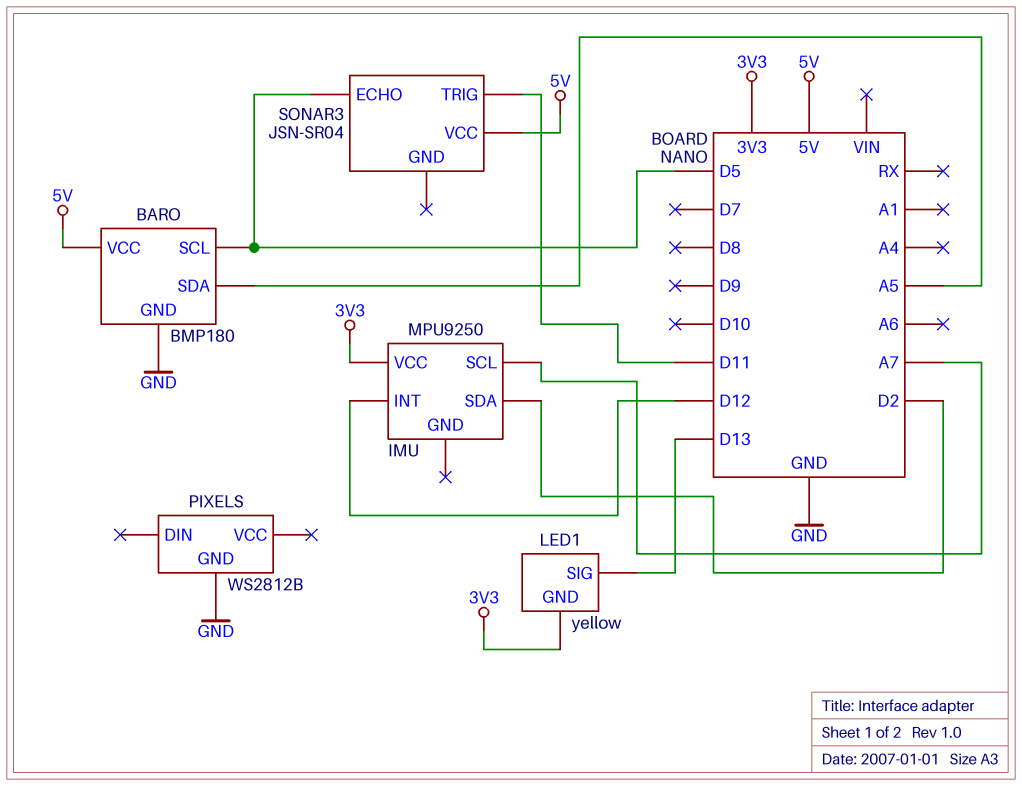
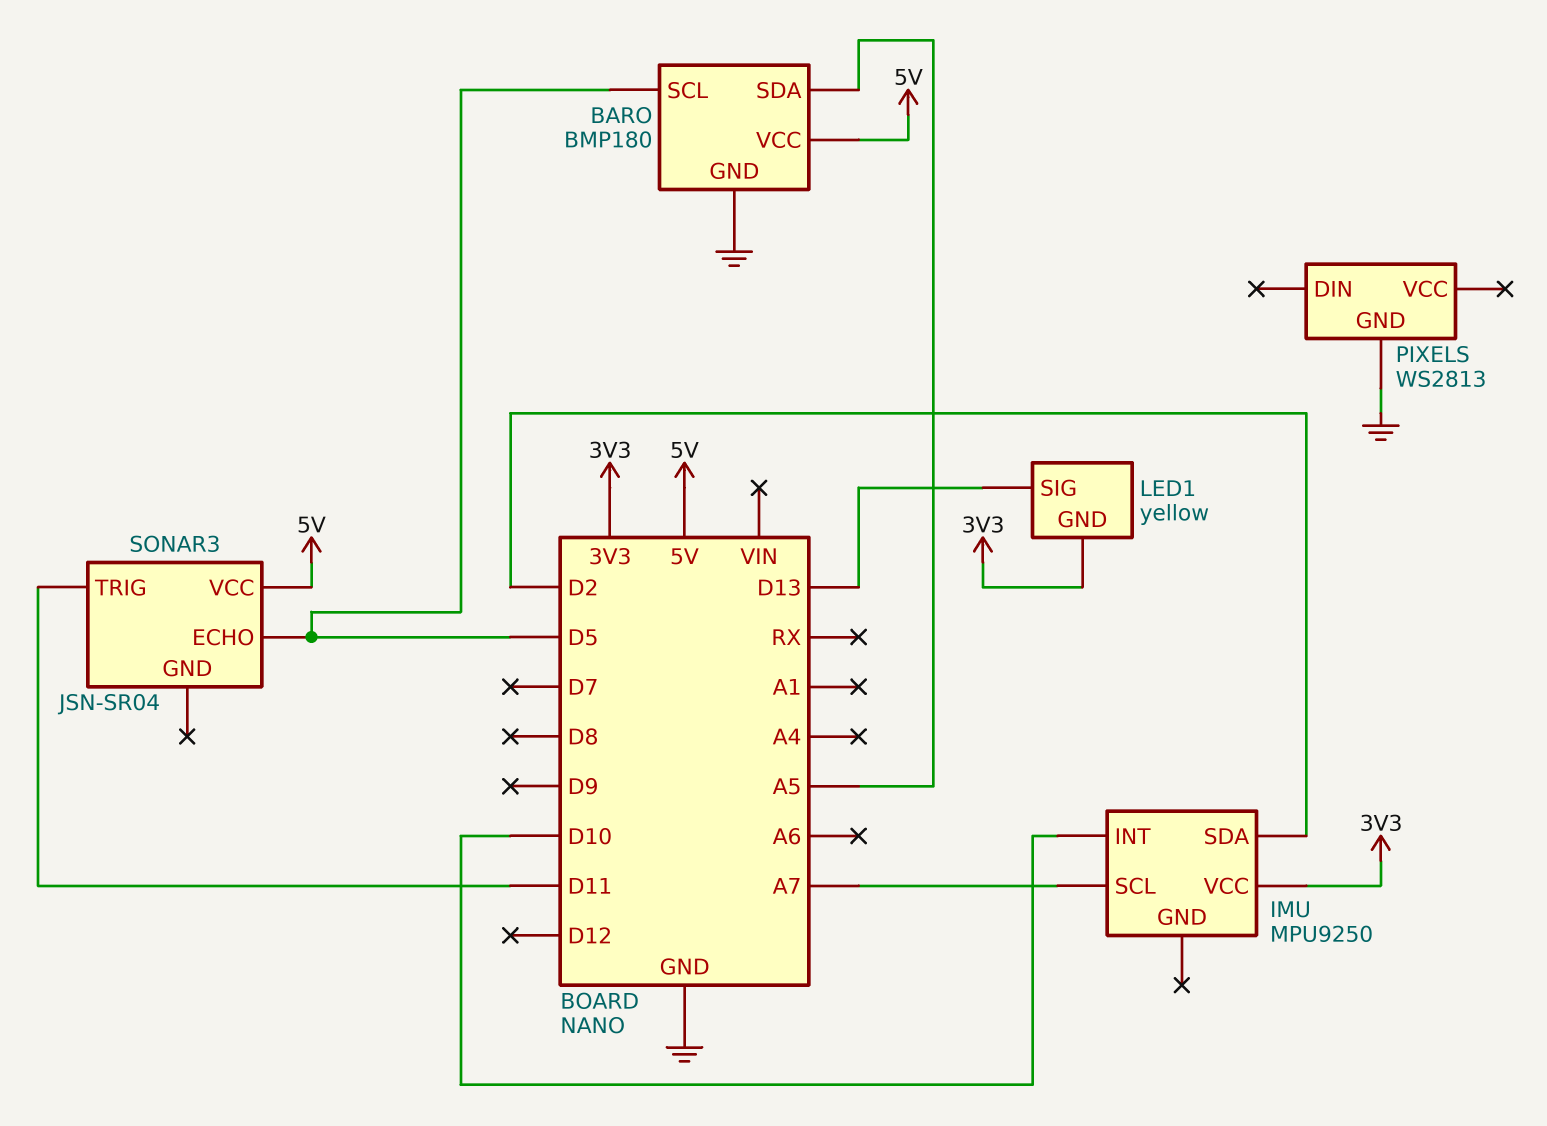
IMU pin INT: D12 -> D10
PIXELS: WS2812B -> WS2813

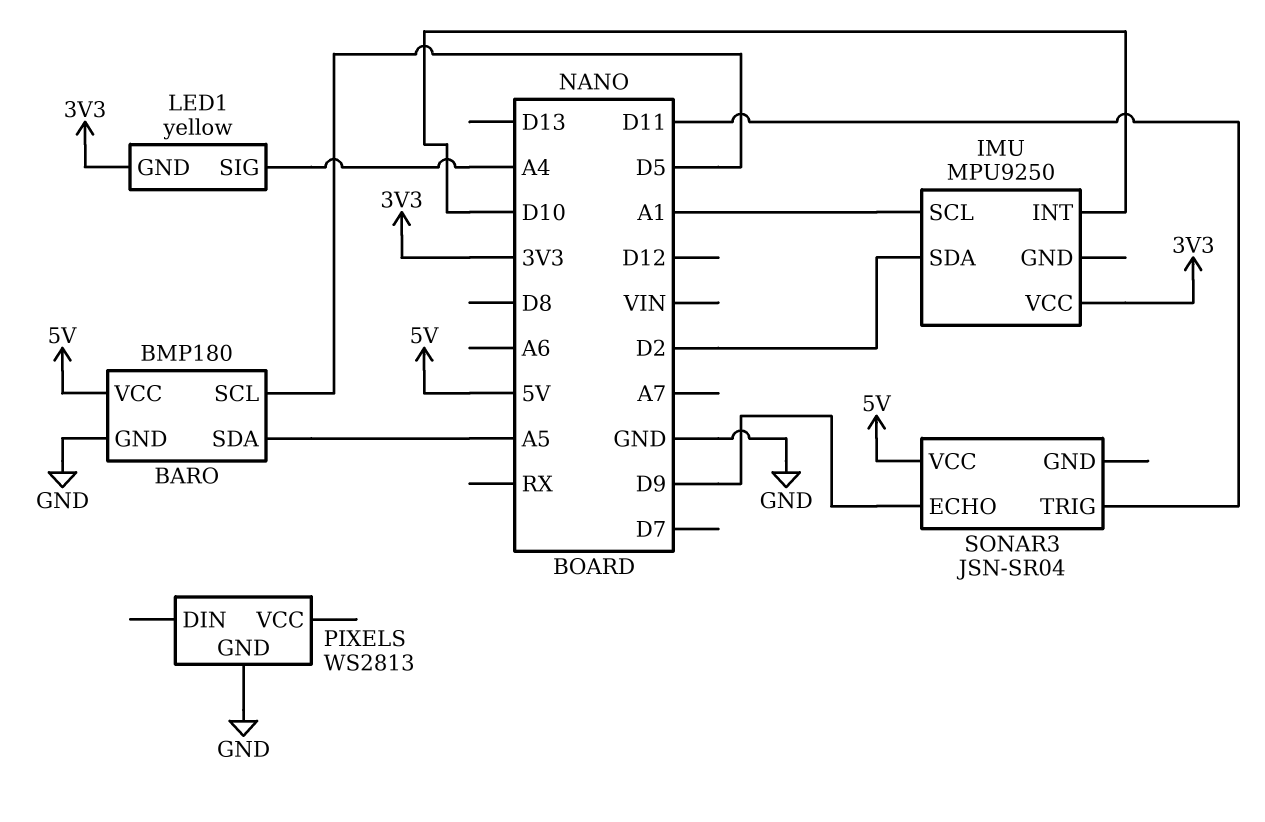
IMU pin SCL: A7 -> A1
LED1 pin SIG: D13 -> A4
SONAR3 pin ECHO: D5 -> D9

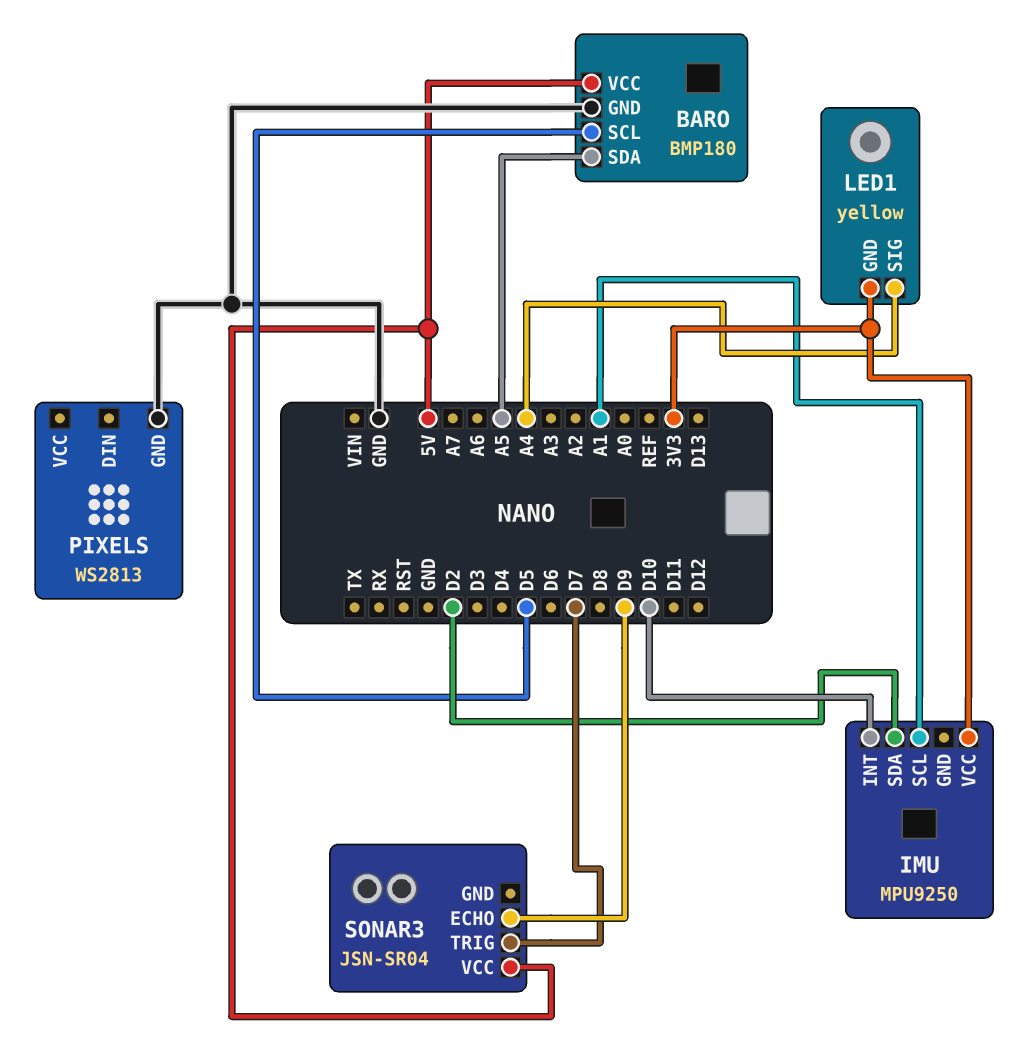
SONAR3 pin TRIG: D11 -> D7

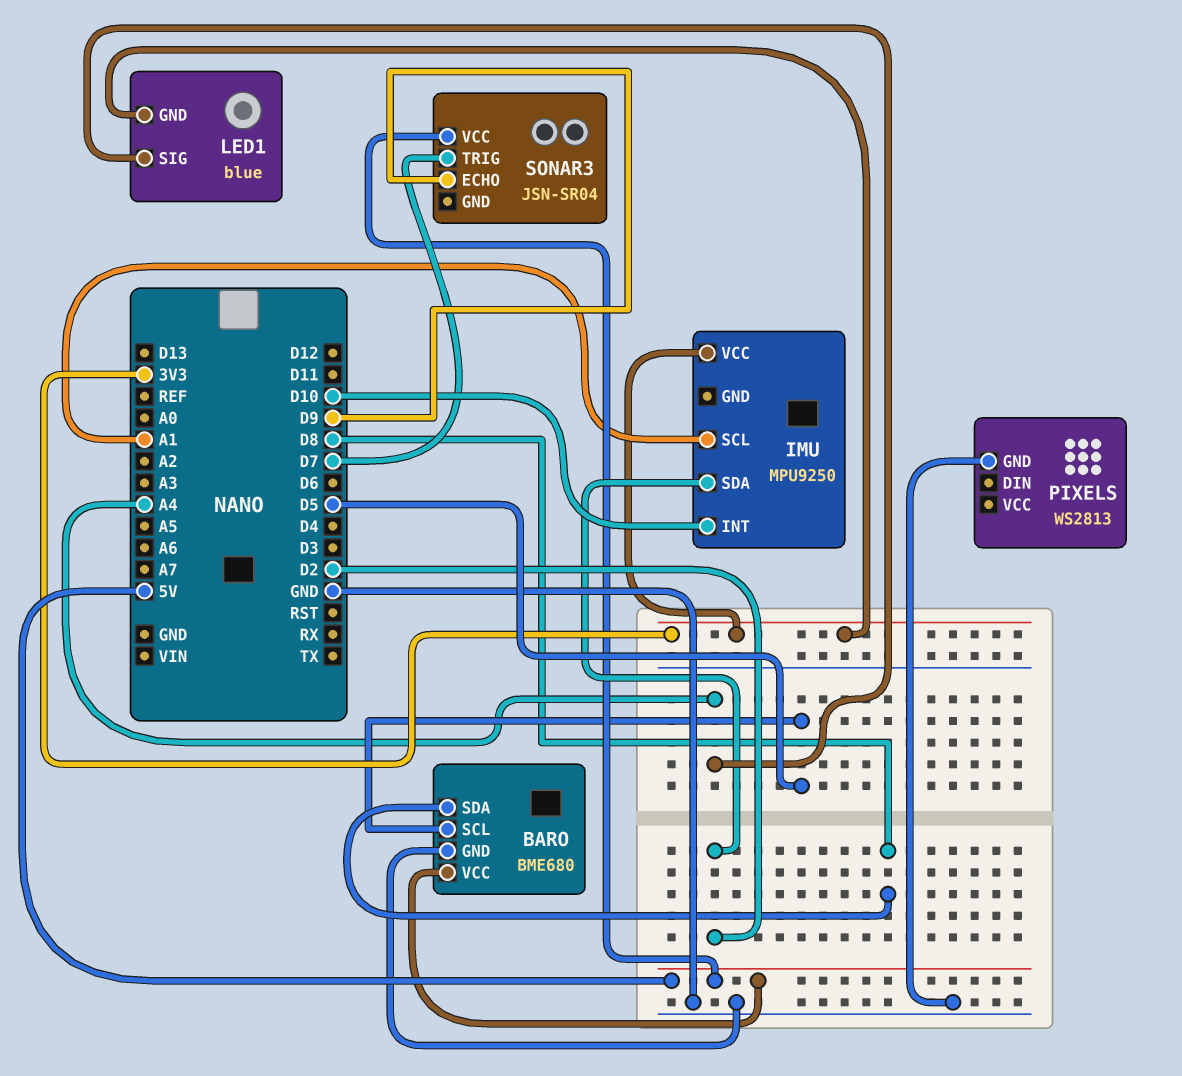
BARO: BMP180 -> BME680
BARO pin SDA: A5 -> D8
LED1: yellow -> blue

